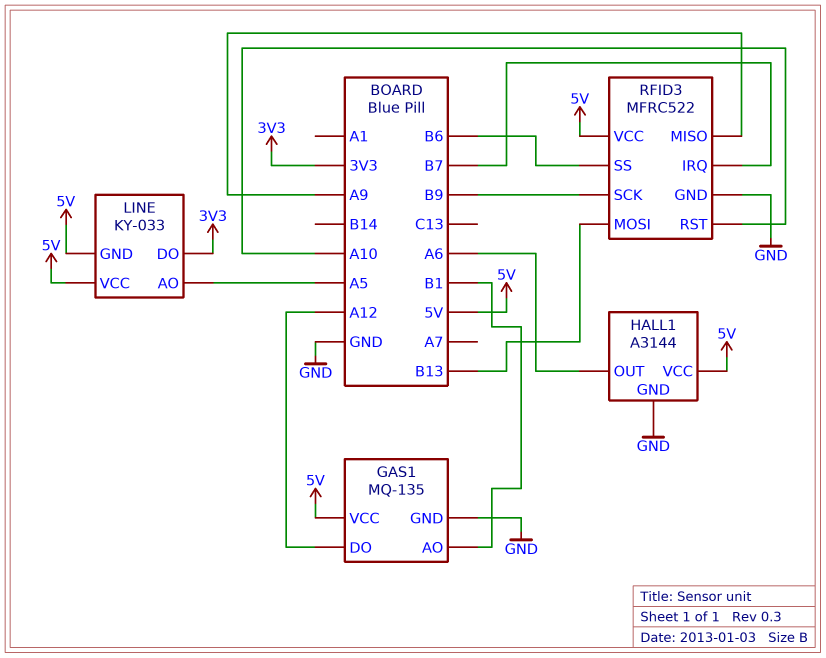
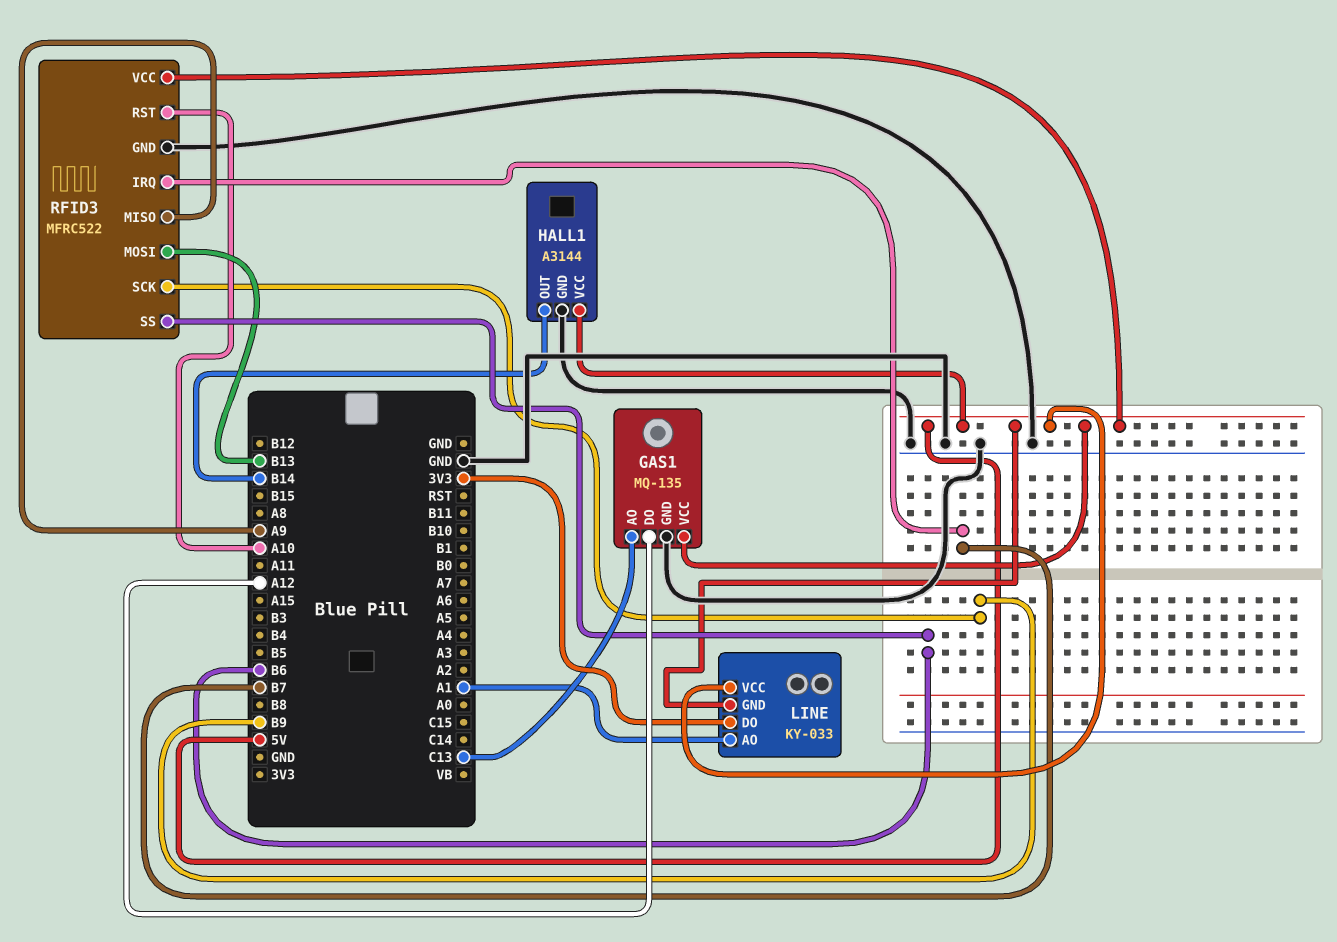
GAS1 pin AO: B1 -> C13
HALL1 pin OUT: A6 -> B14
LINE pin AO: A5 -> A1

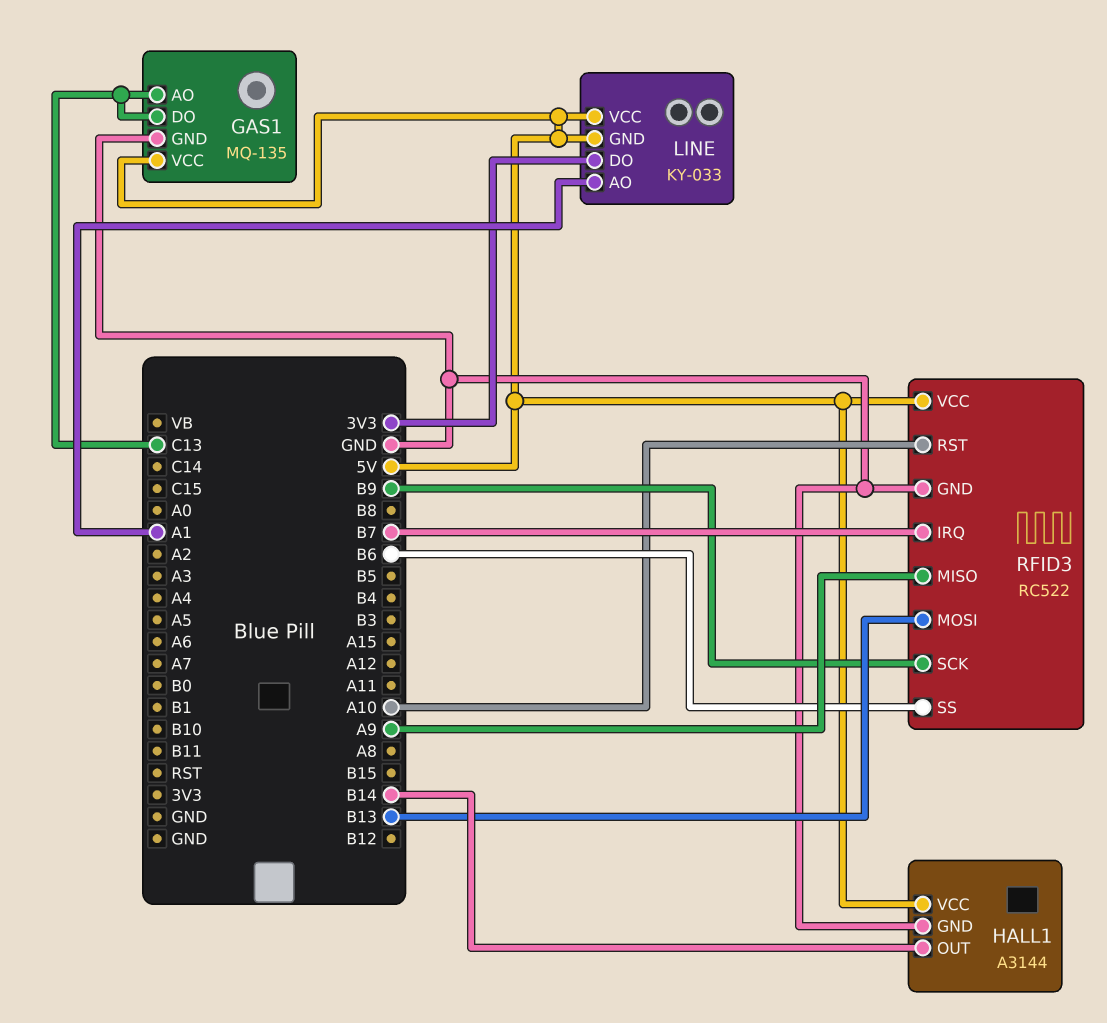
GAS1 pin DO: A12 -> C13
RFID3: MFRC522 -> RC522

